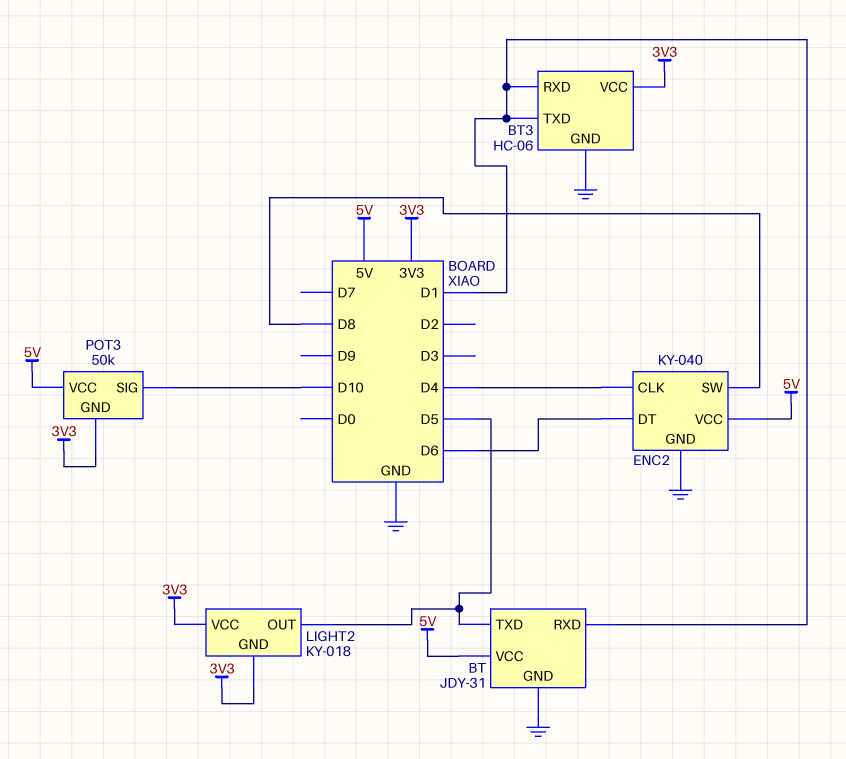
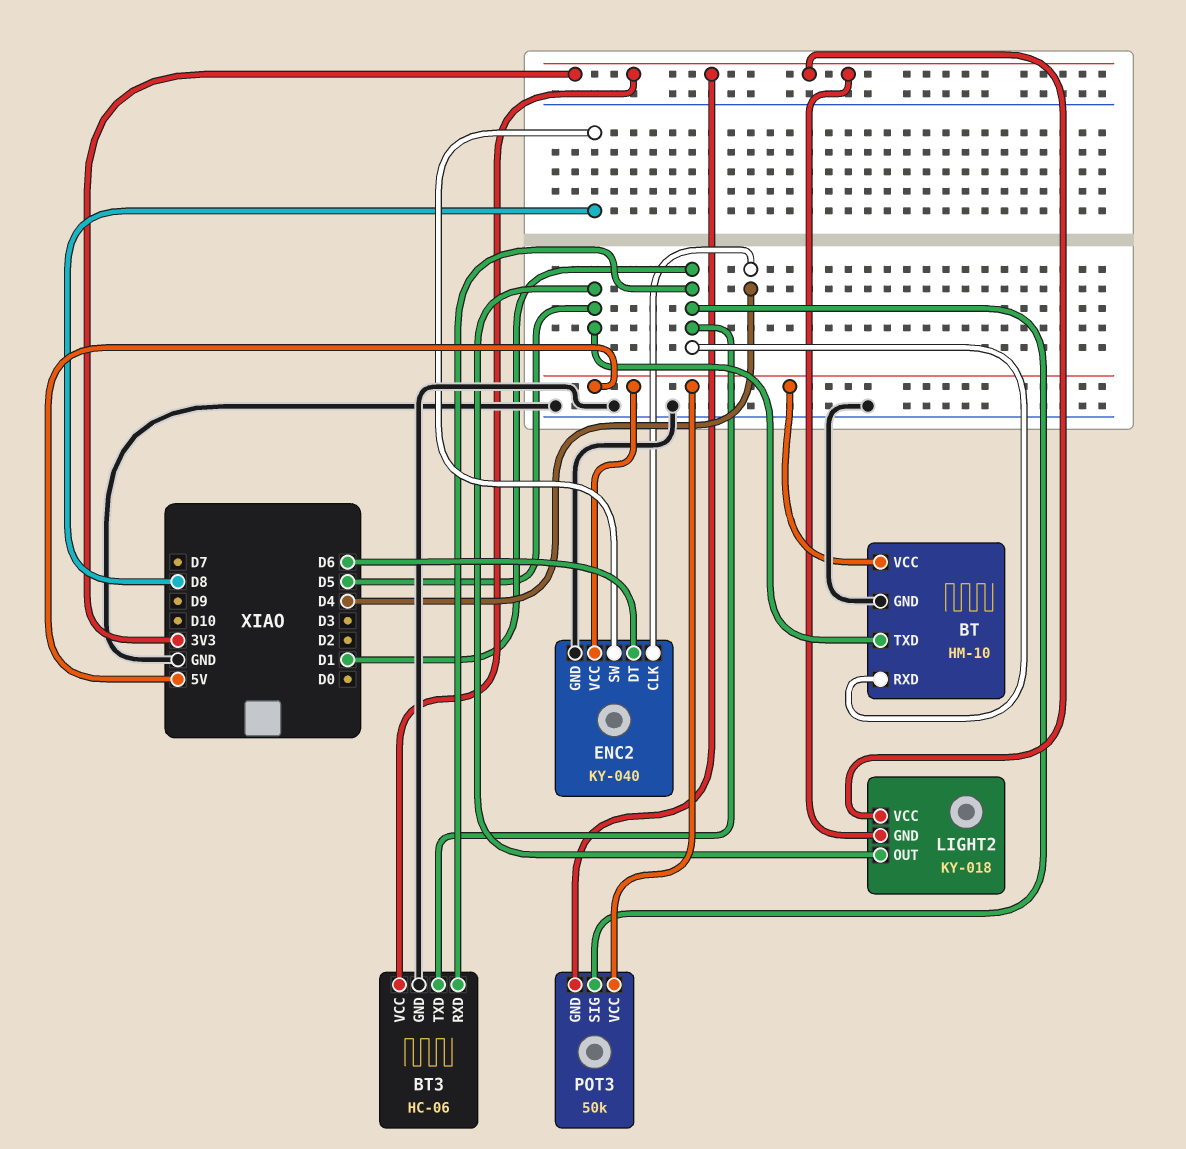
BT: JDY-31 -> HM-10
POT3 pin SIG: D10 -> D1

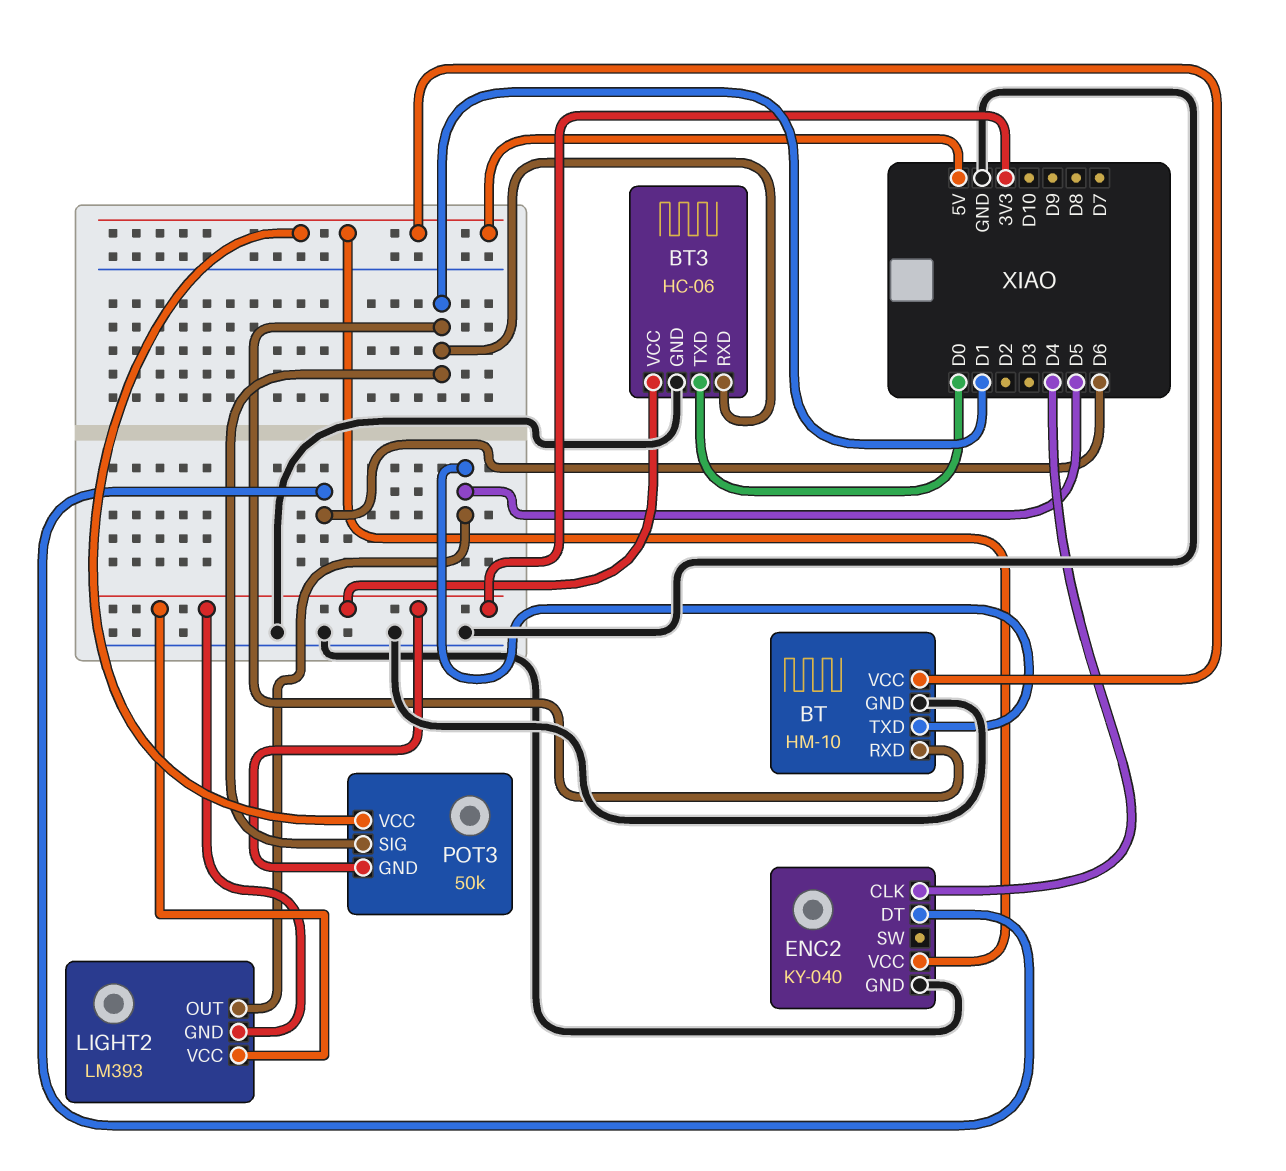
BT3 pin TXD: D1 -> D0
ENC2 pin SW: D8 -> none
LIGHT2: KY-018 -> LM393

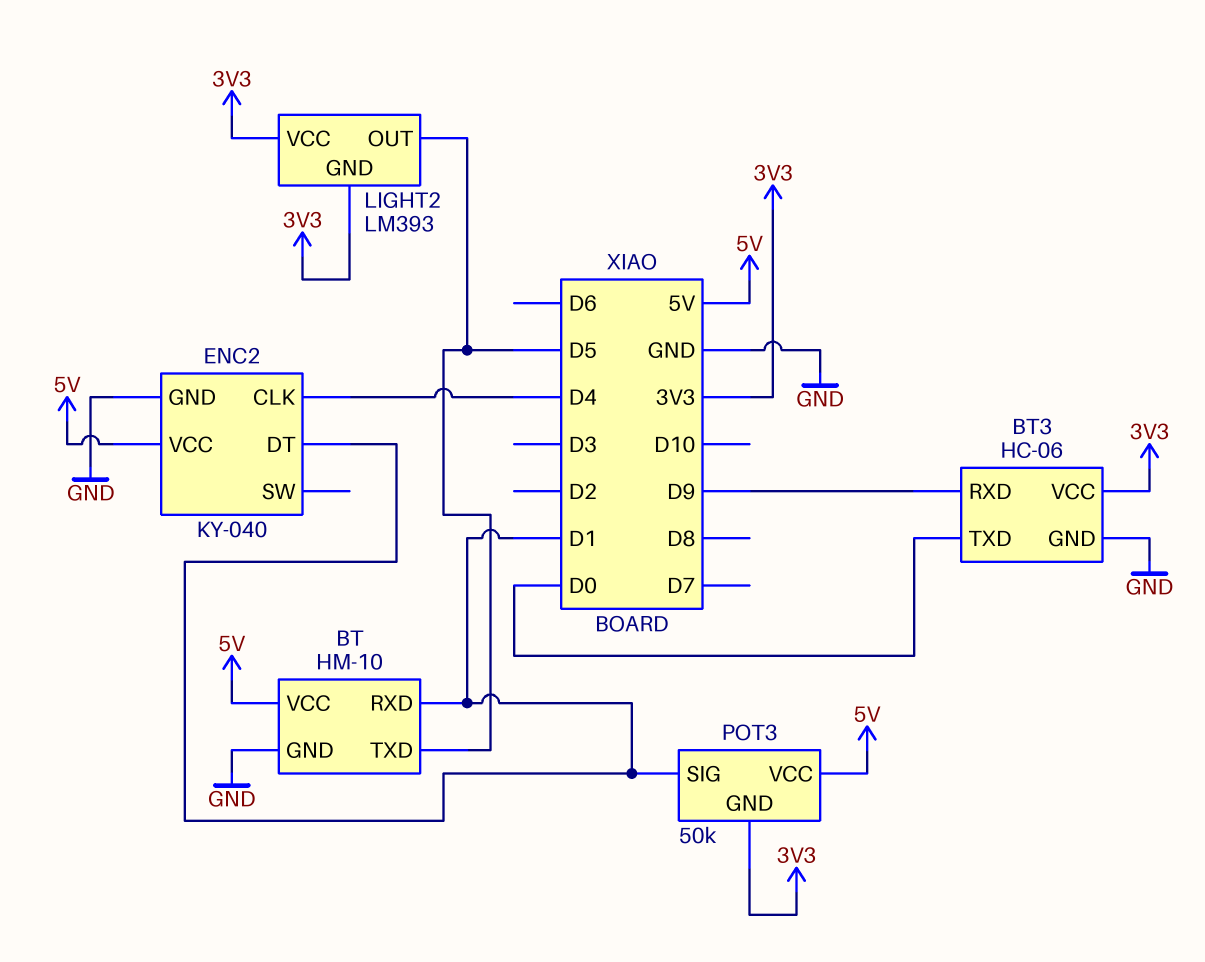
BT3 pin RXD: D1 -> D9
ENC2 pin DT: D6 -> D1

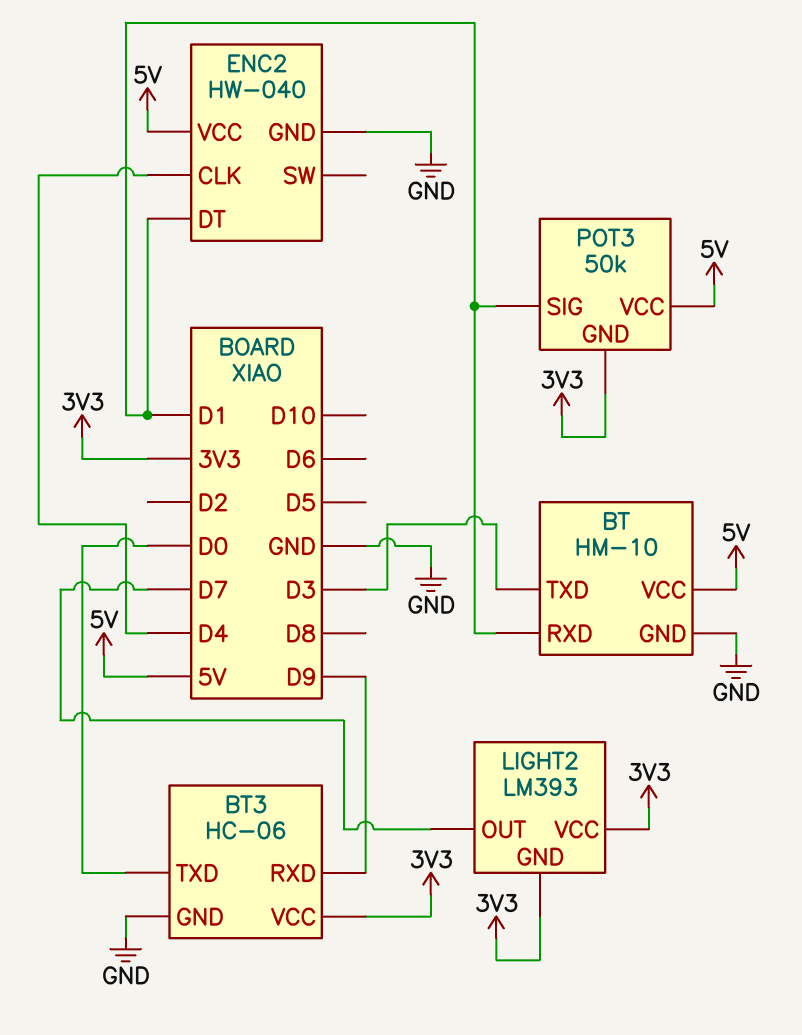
BT pin TXD: D5 -> D3
ENC2: KY-040 -> HW-040
LIGHT2 pin OUT: D5 -> D7

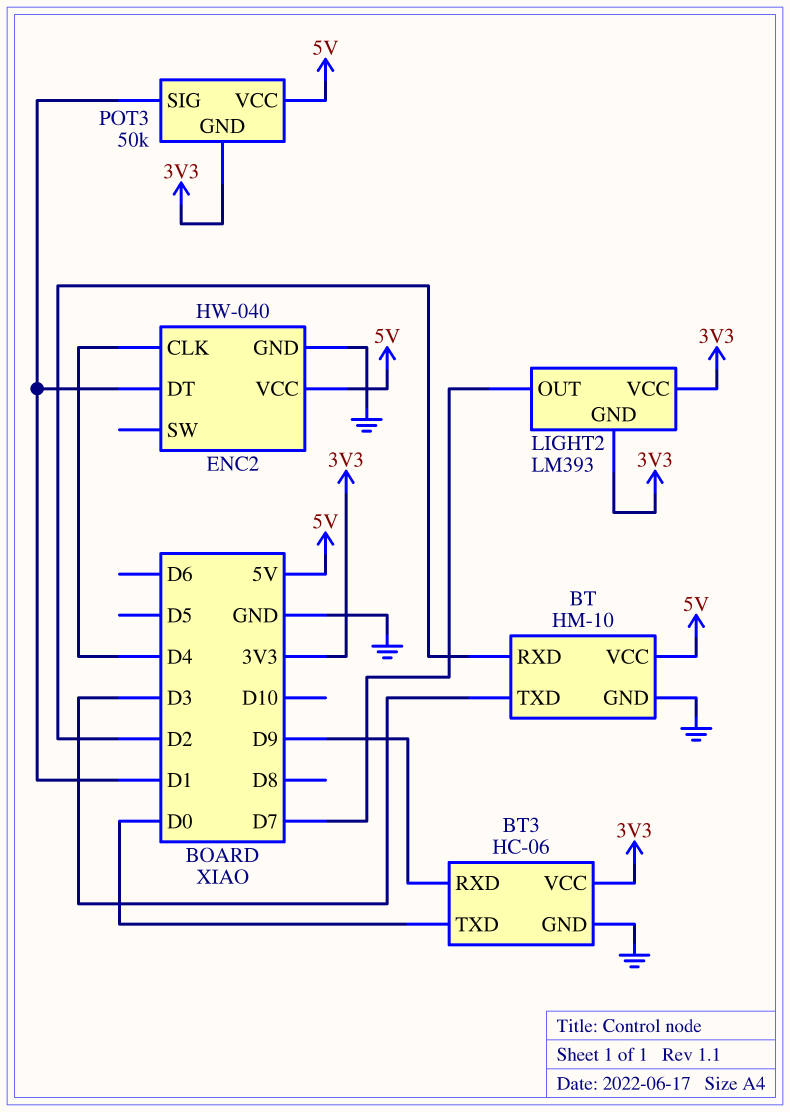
BT pin RXD: D1 -> D2

